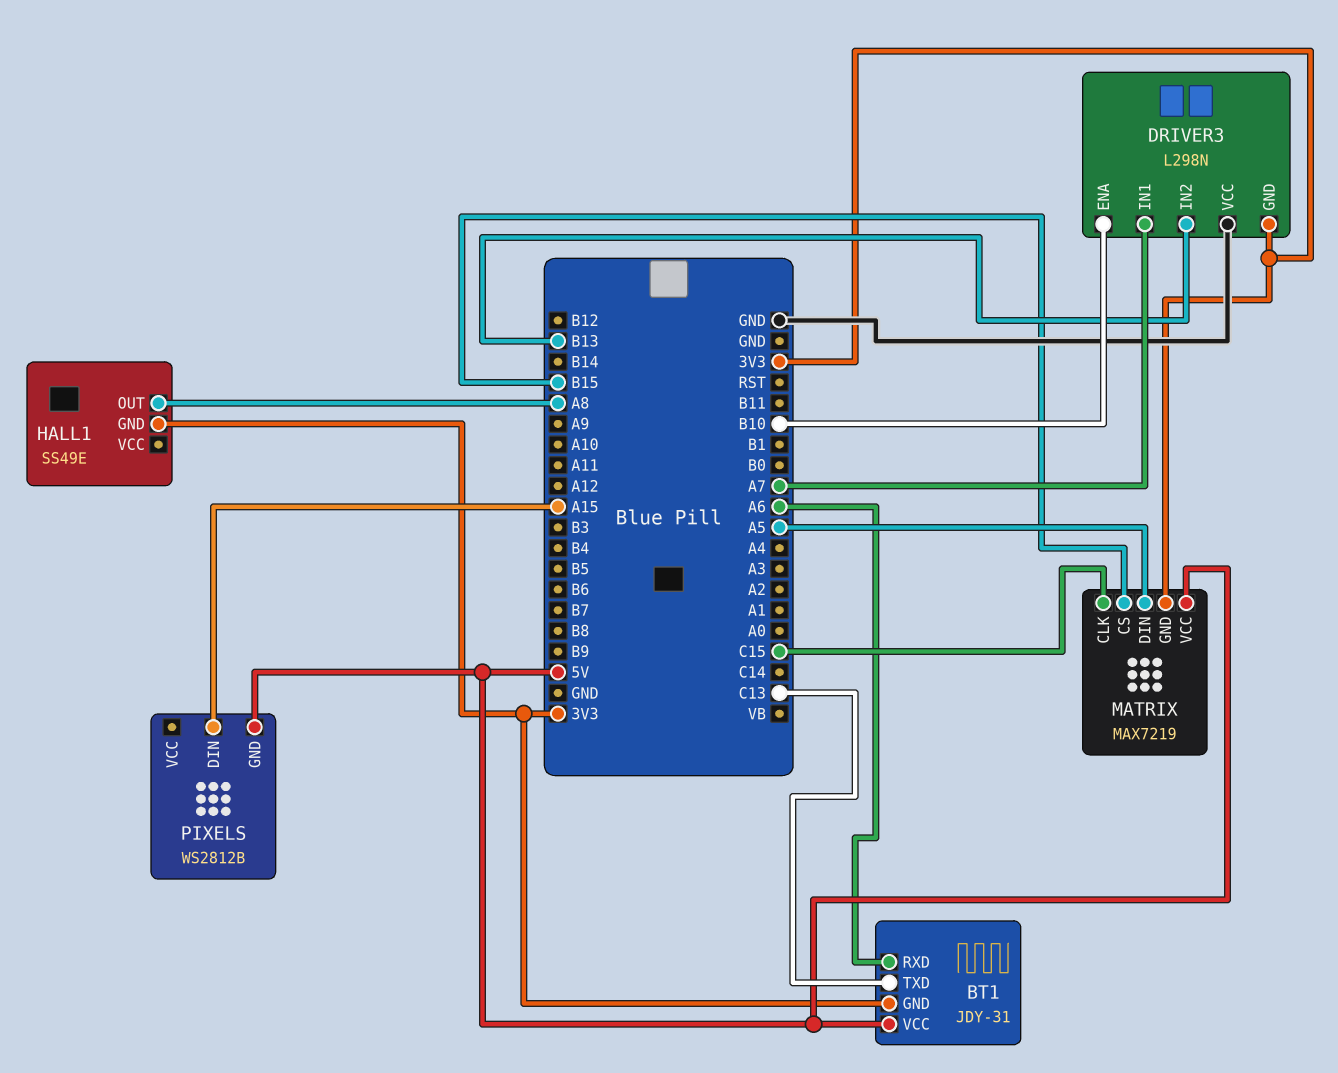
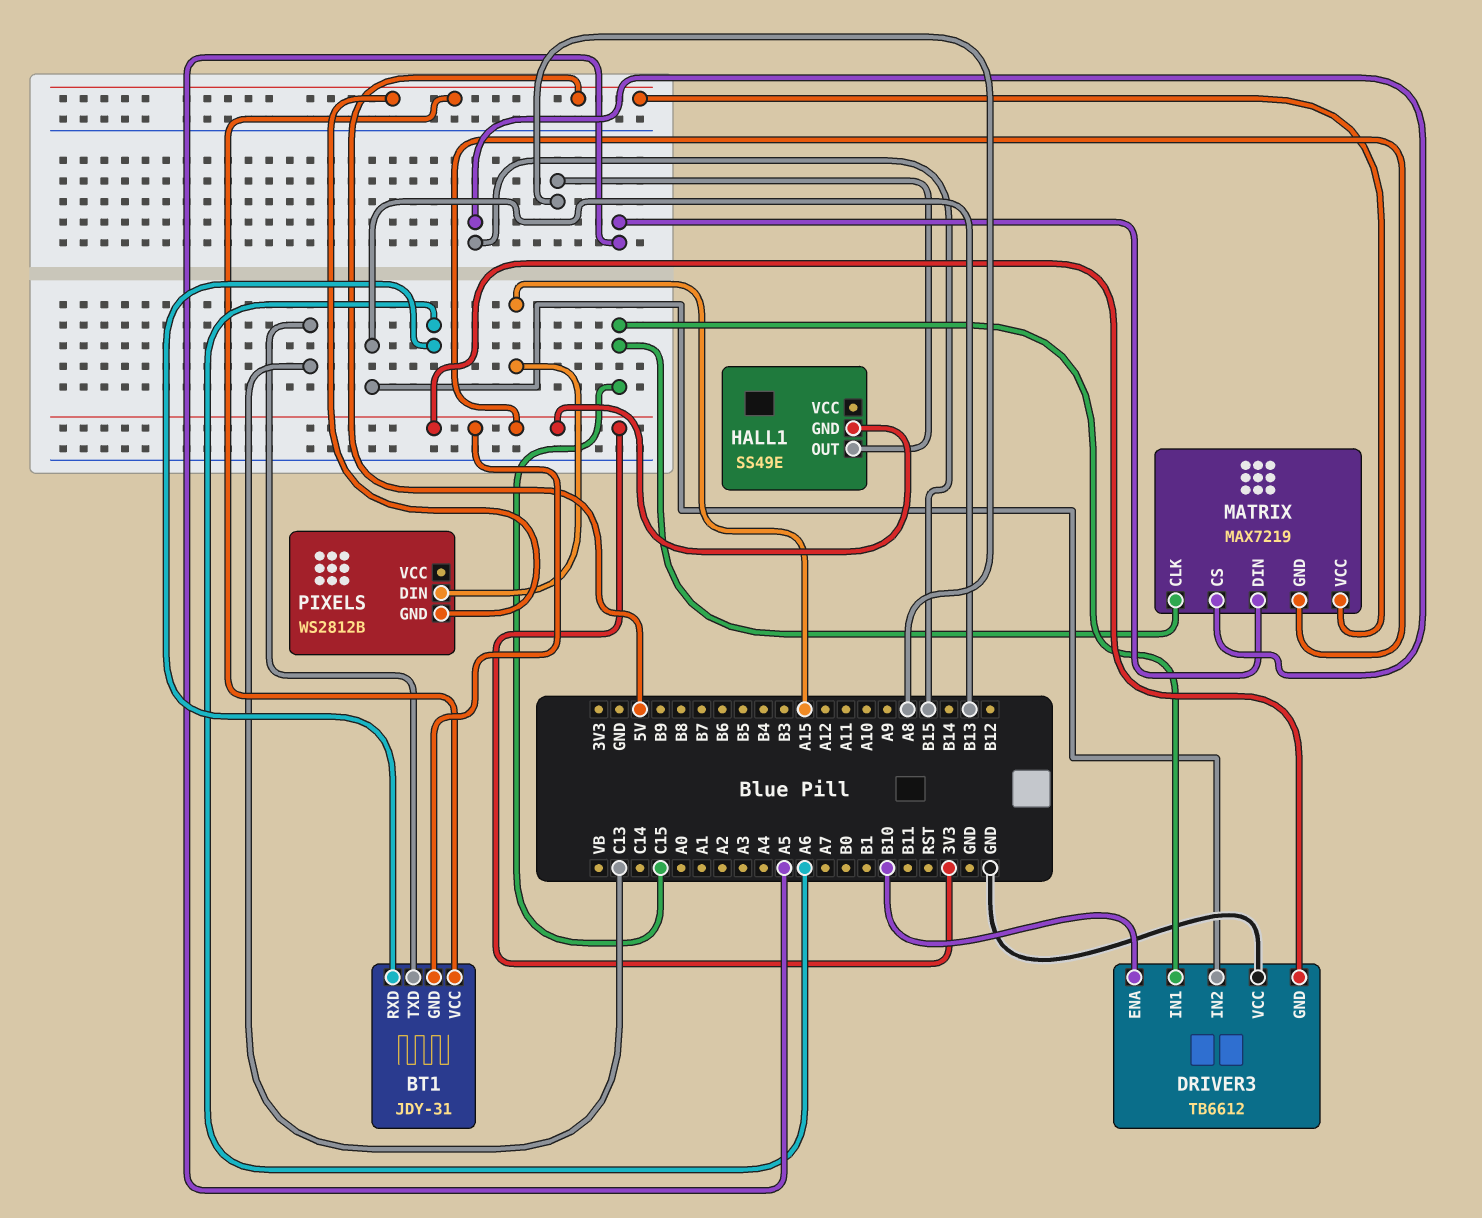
DRIVER3: L298N -> TB6612
DRIVER3 pin IN1: A7 -> C15

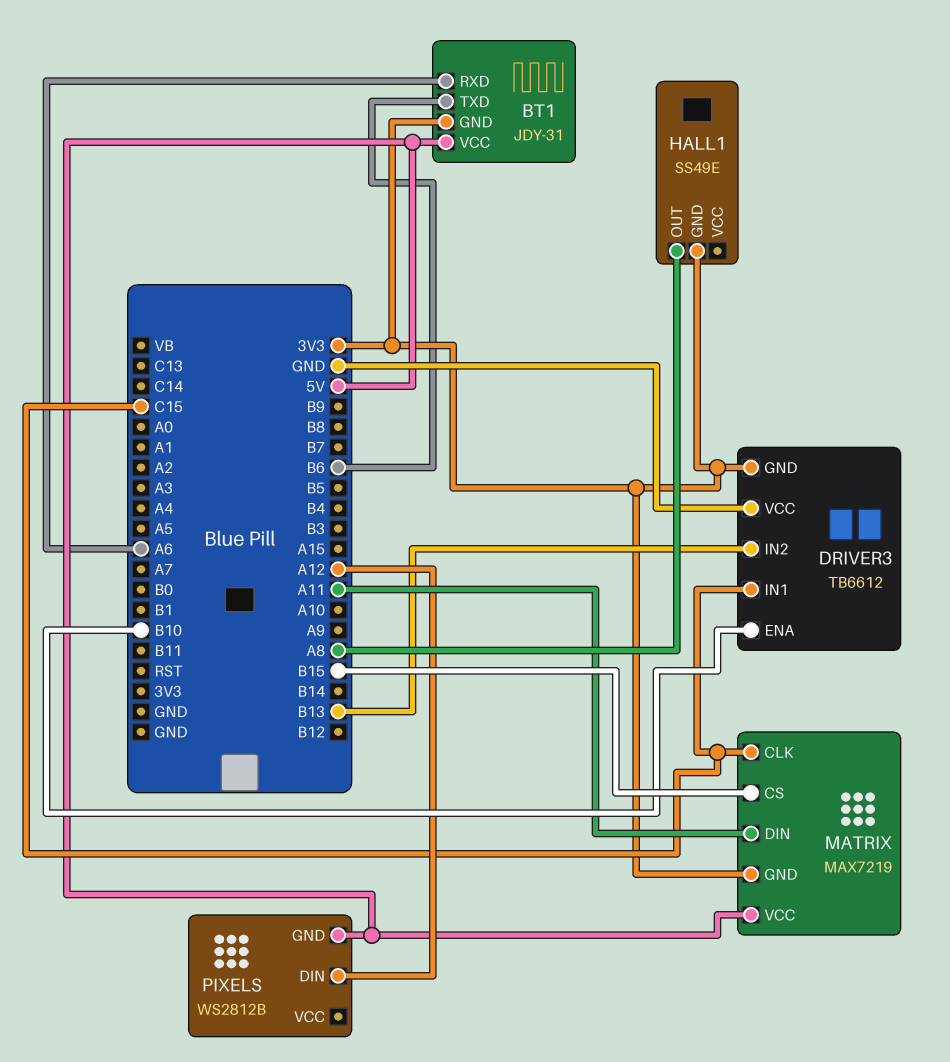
BT1 pin TXD: C13 -> B6
MATRIX pin DIN: A5 -> A11
PIXELS pin DIN: A15 -> A12

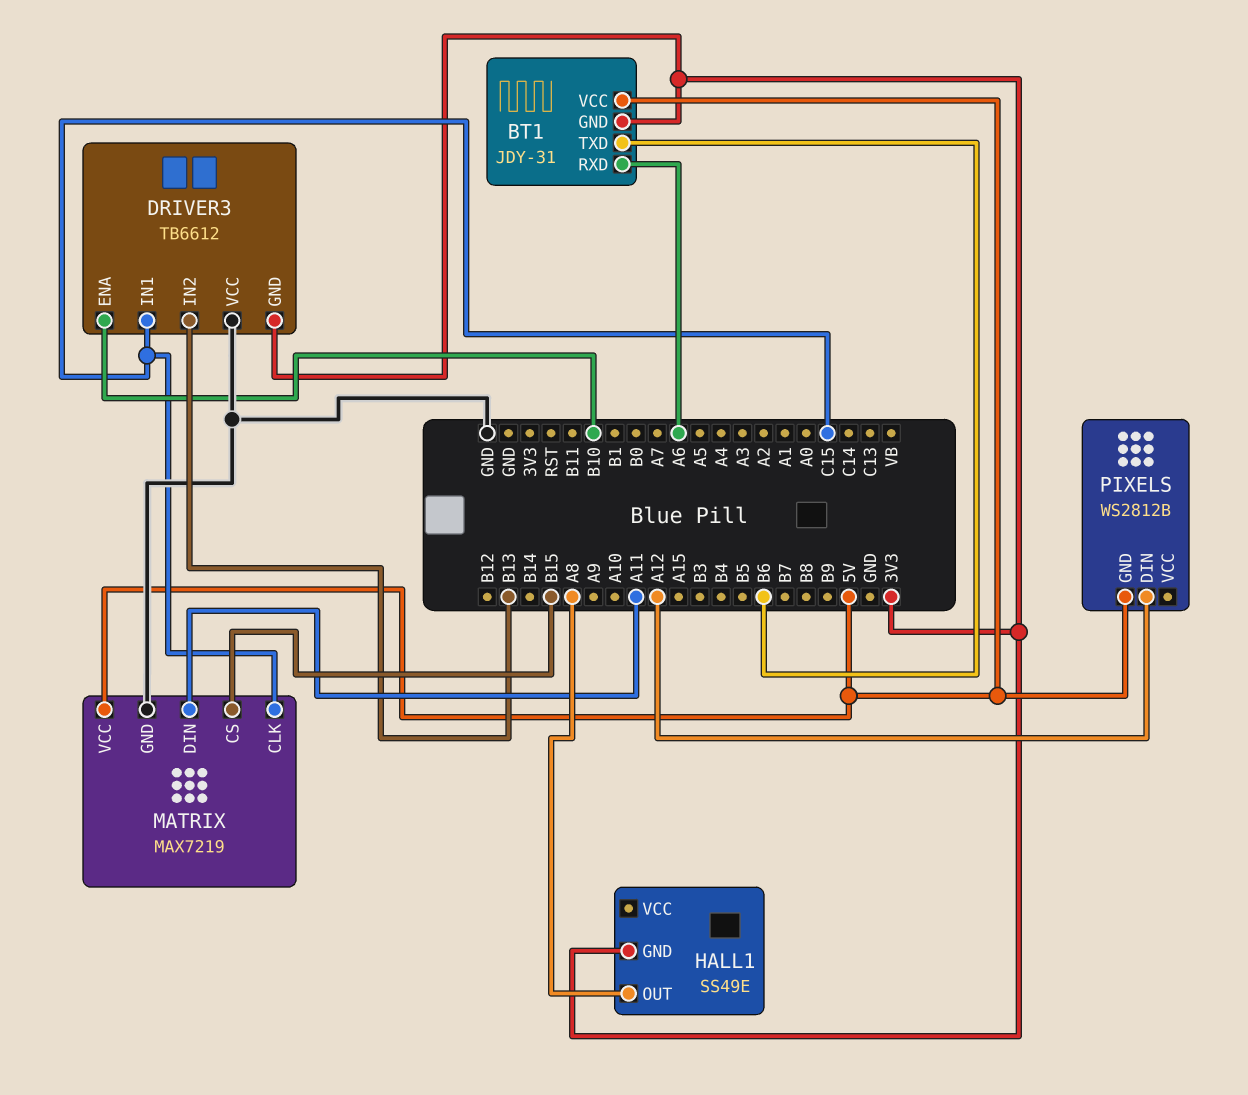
MATRIX pin GND: 3V3 -> GND

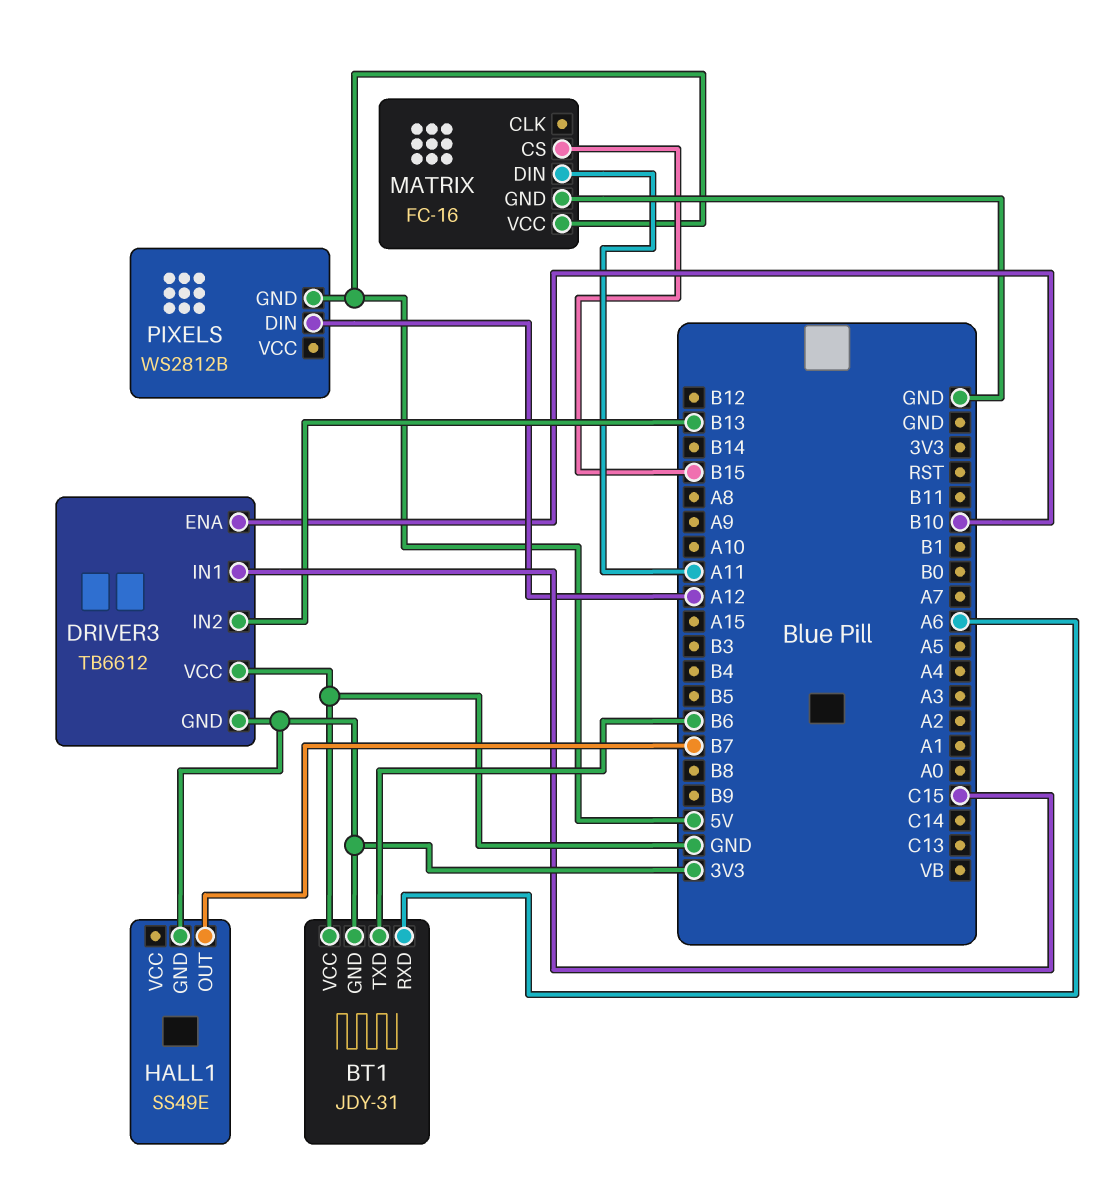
BT1 pin VCC: 5V -> GND
HALL1 pin OUT: A8 -> B7
MATRIX: MAX7219 -> FC-16
MATRIX pin CLK: C15 -> none

